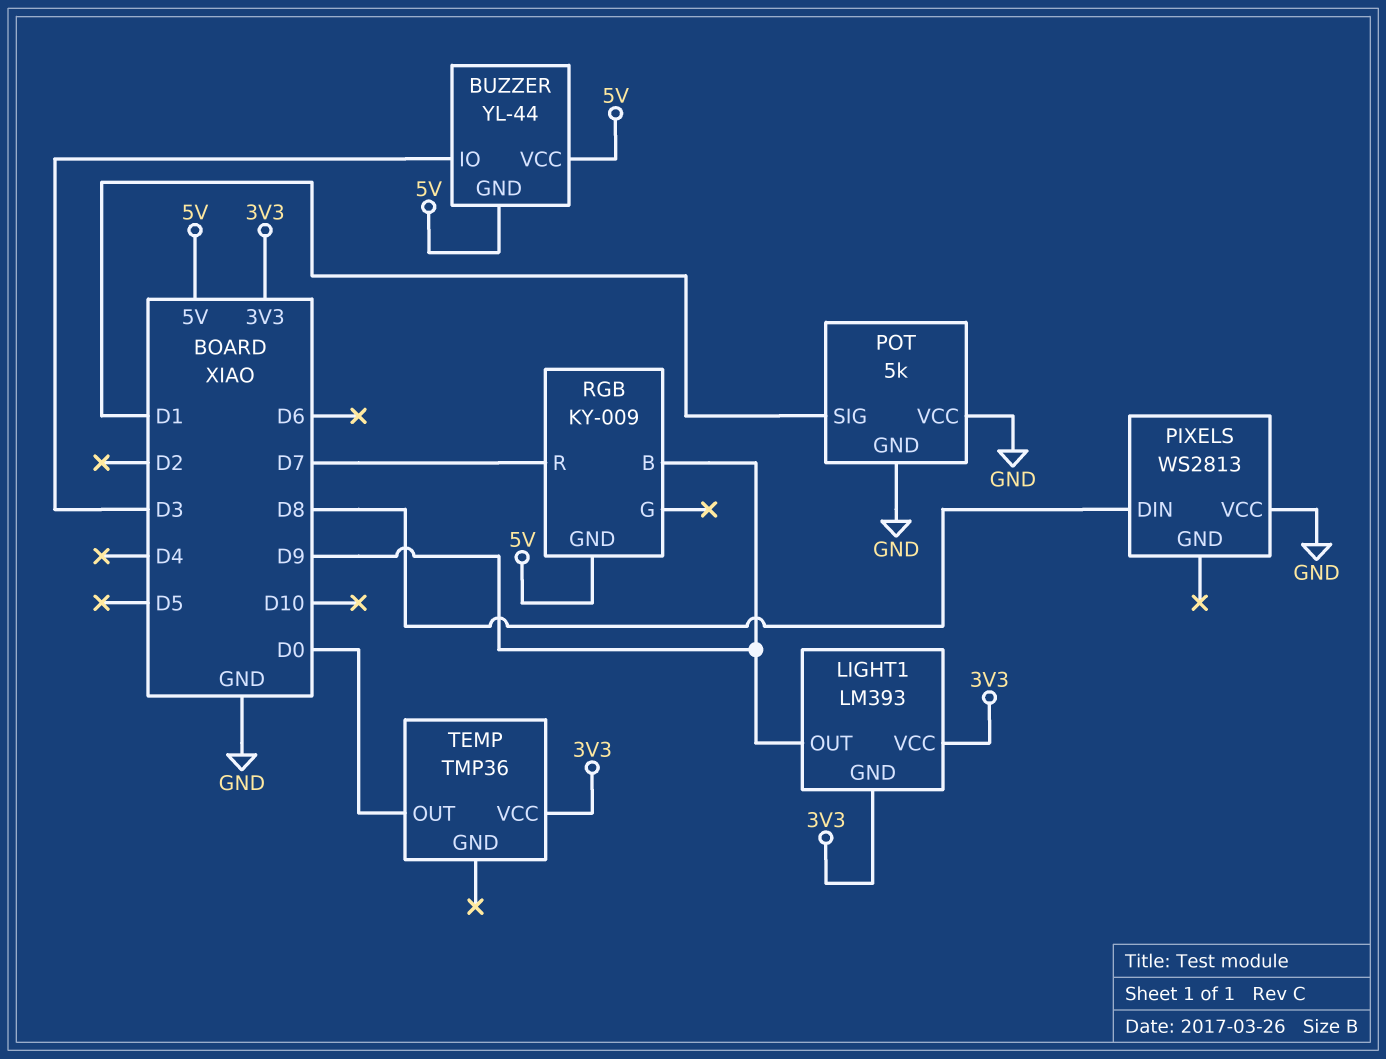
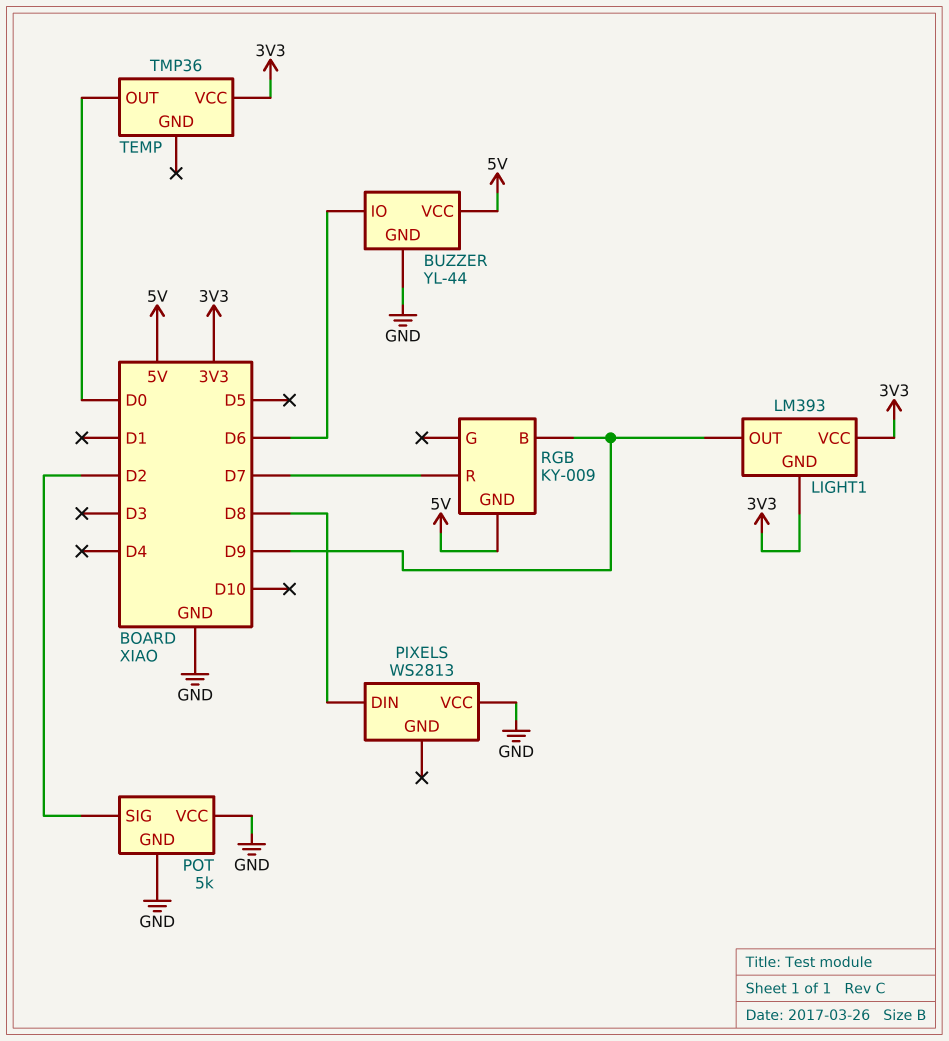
BUZZER pin GND: 5V -> GND
BUZZER pin IO: D3 -> D6
POT pin SIG: D1 -> D2

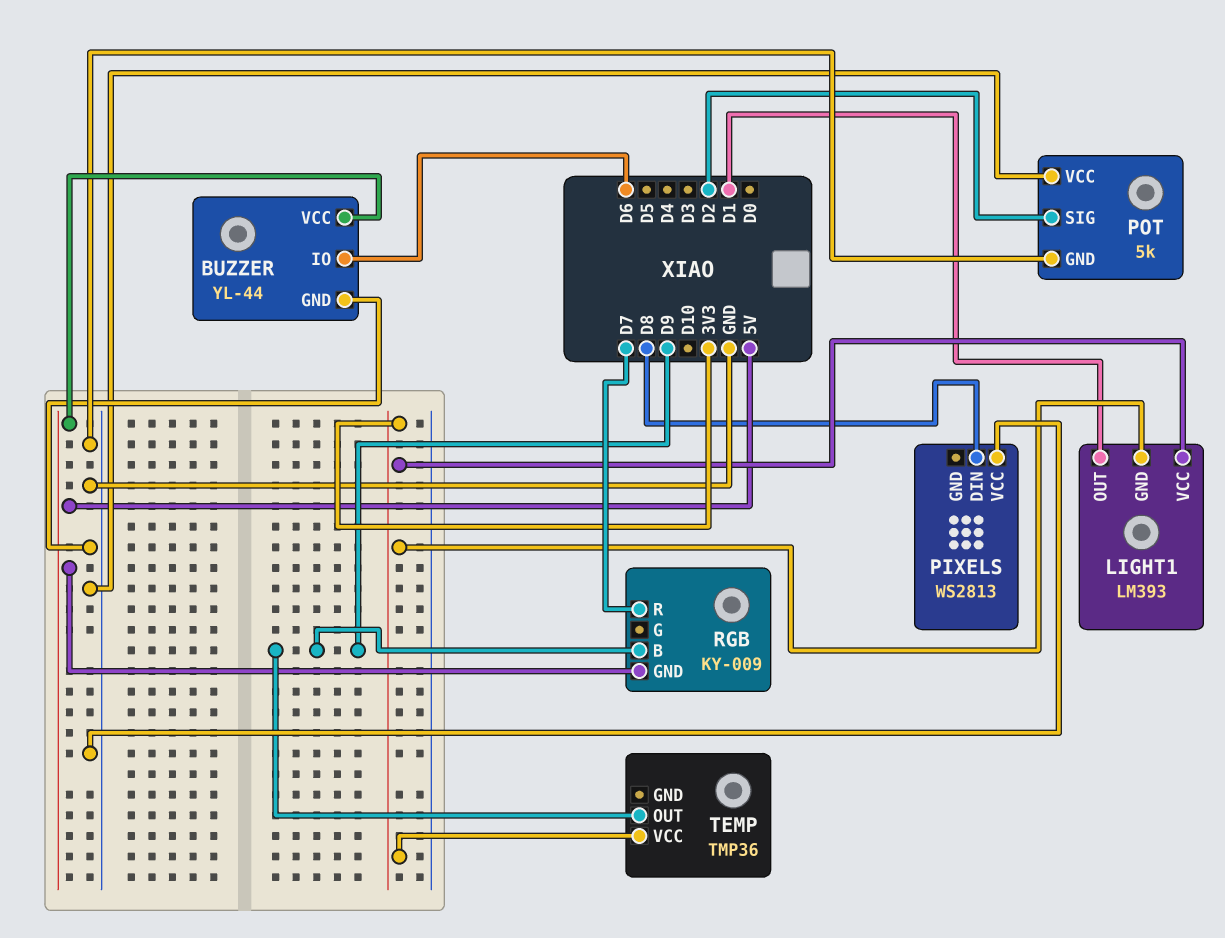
LIGHT1 pin OUT: D9 -> D1
TEMP pin OUT: D0 -> D9

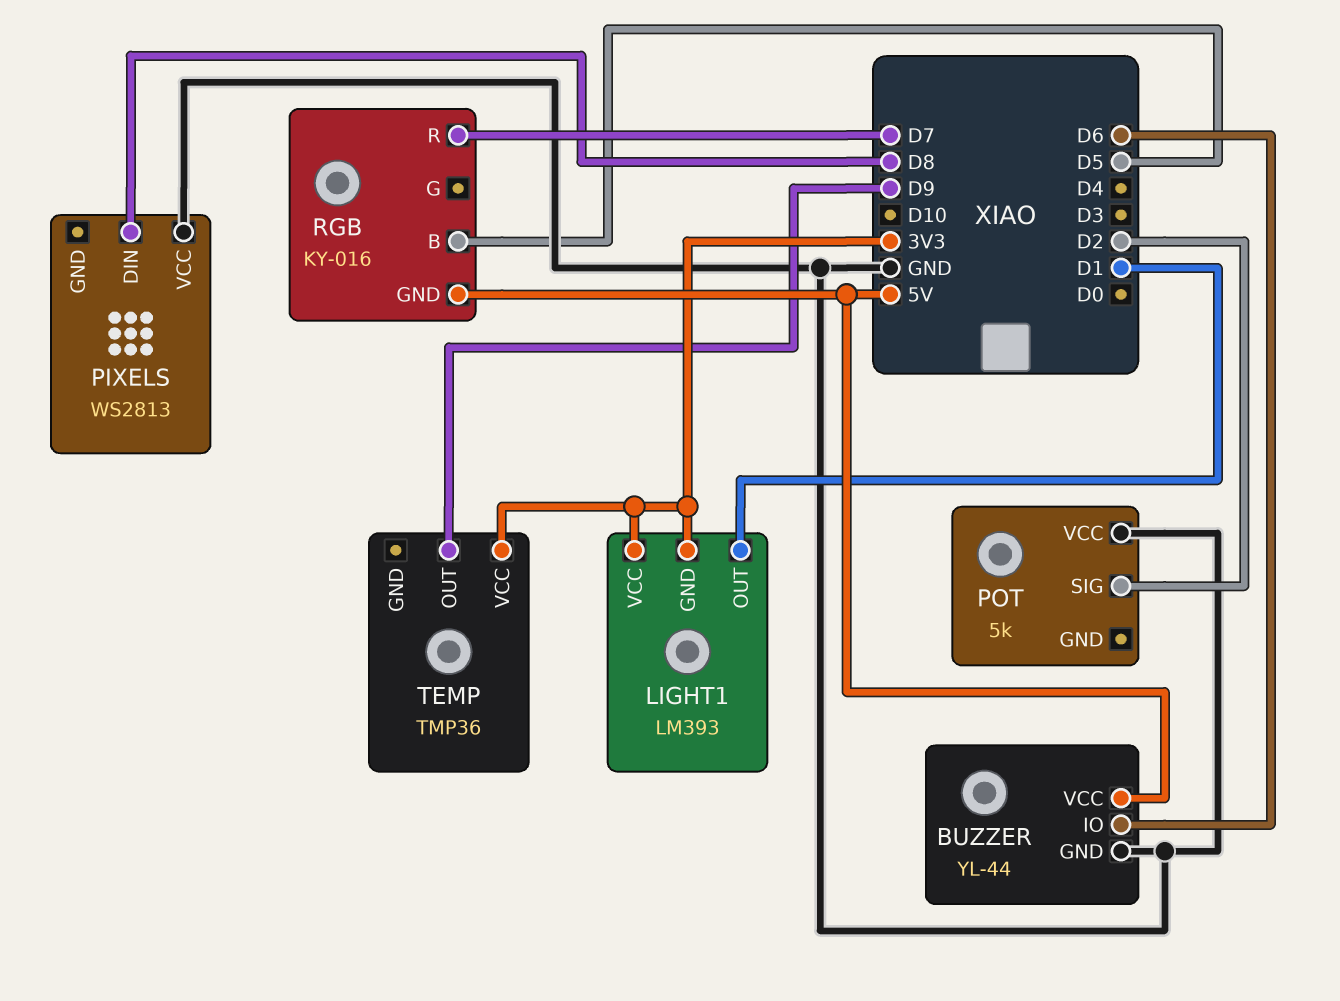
POT pin GND: GND -> none
RGB: KY-009 -> KY-016
RGB pin B: D9 -> D5

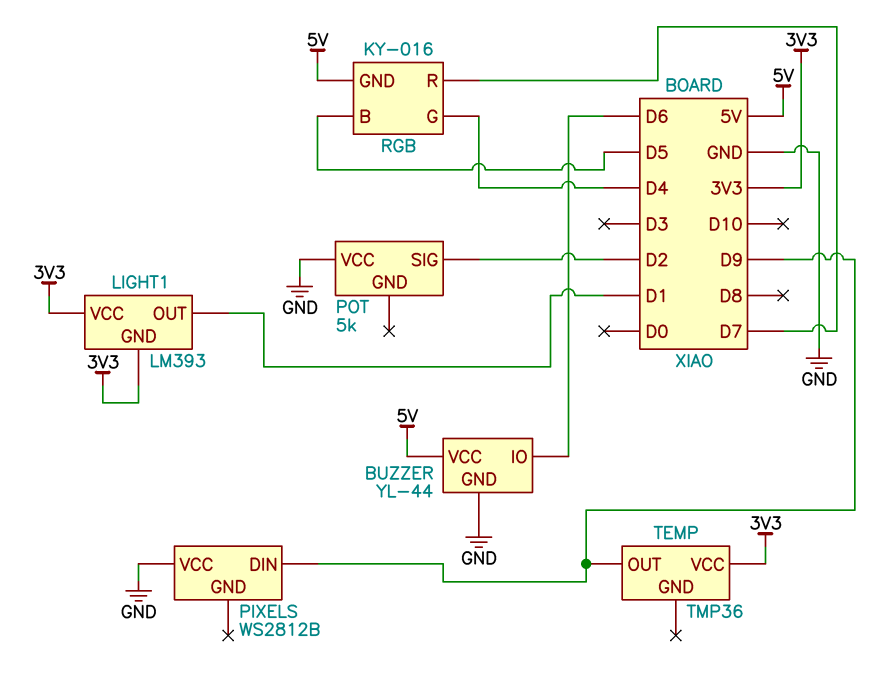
PIXELS: WS2813 -> WS2812B
PIXELS pin DIN: D8 -> D9
RGB pin G: none -> D4

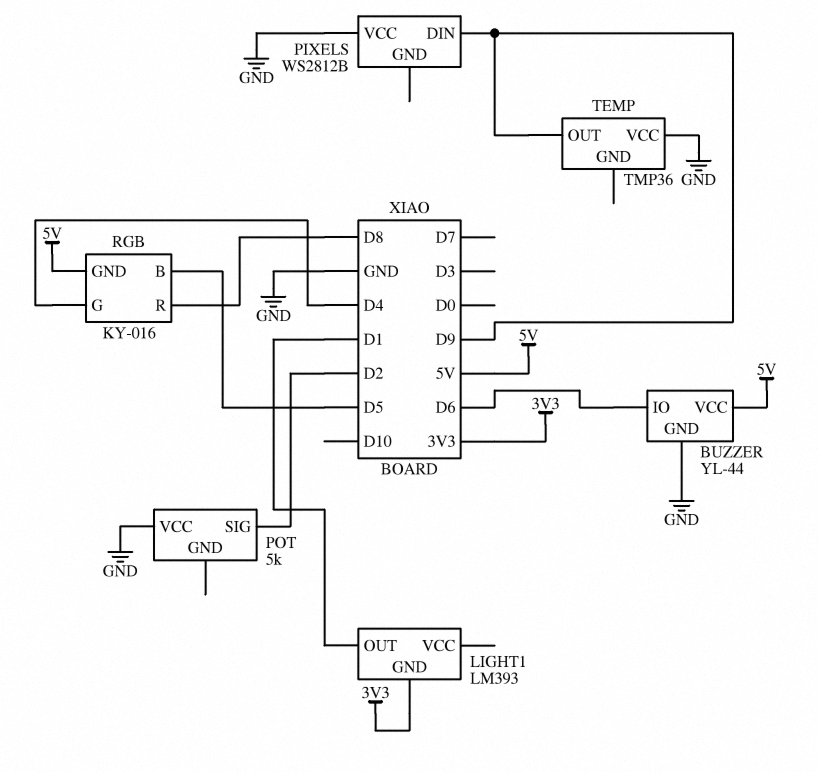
LIGHT1 pin VCC: 3V3 -> none
RGB pin R: D7 -> D8
TEMP pin VCC: 3V3 -> GND

